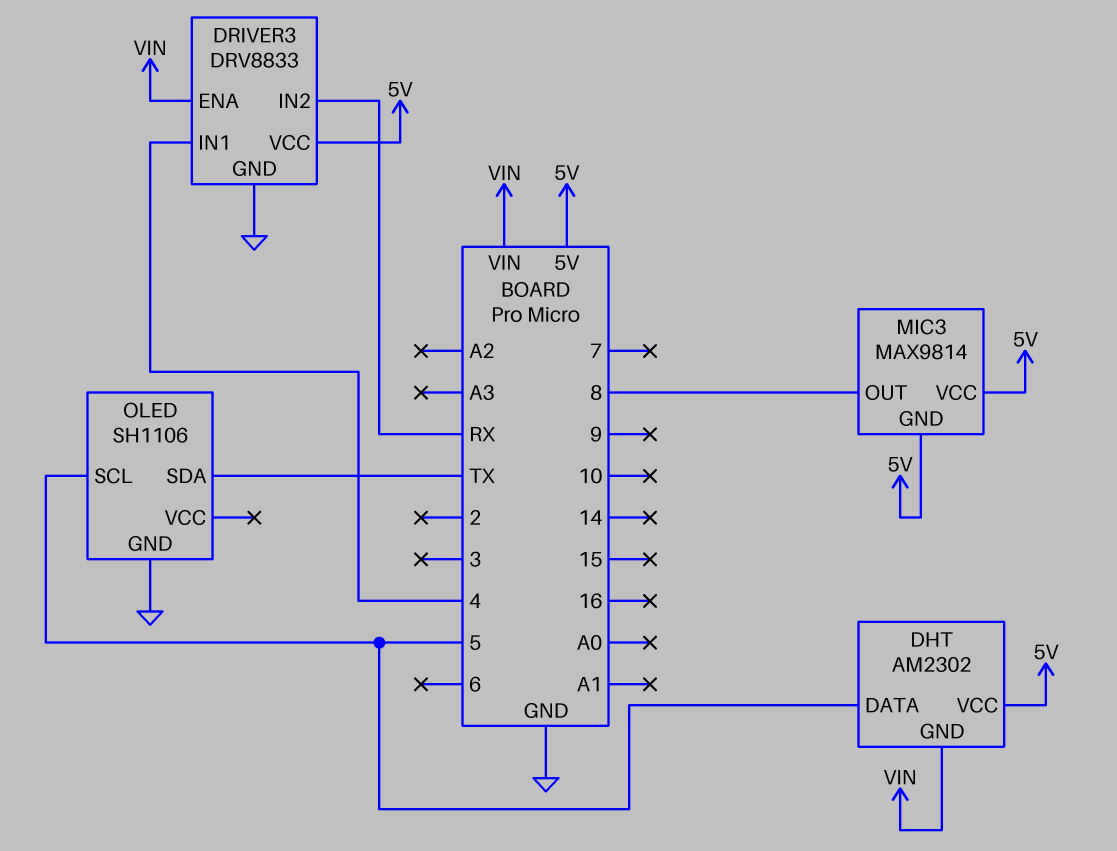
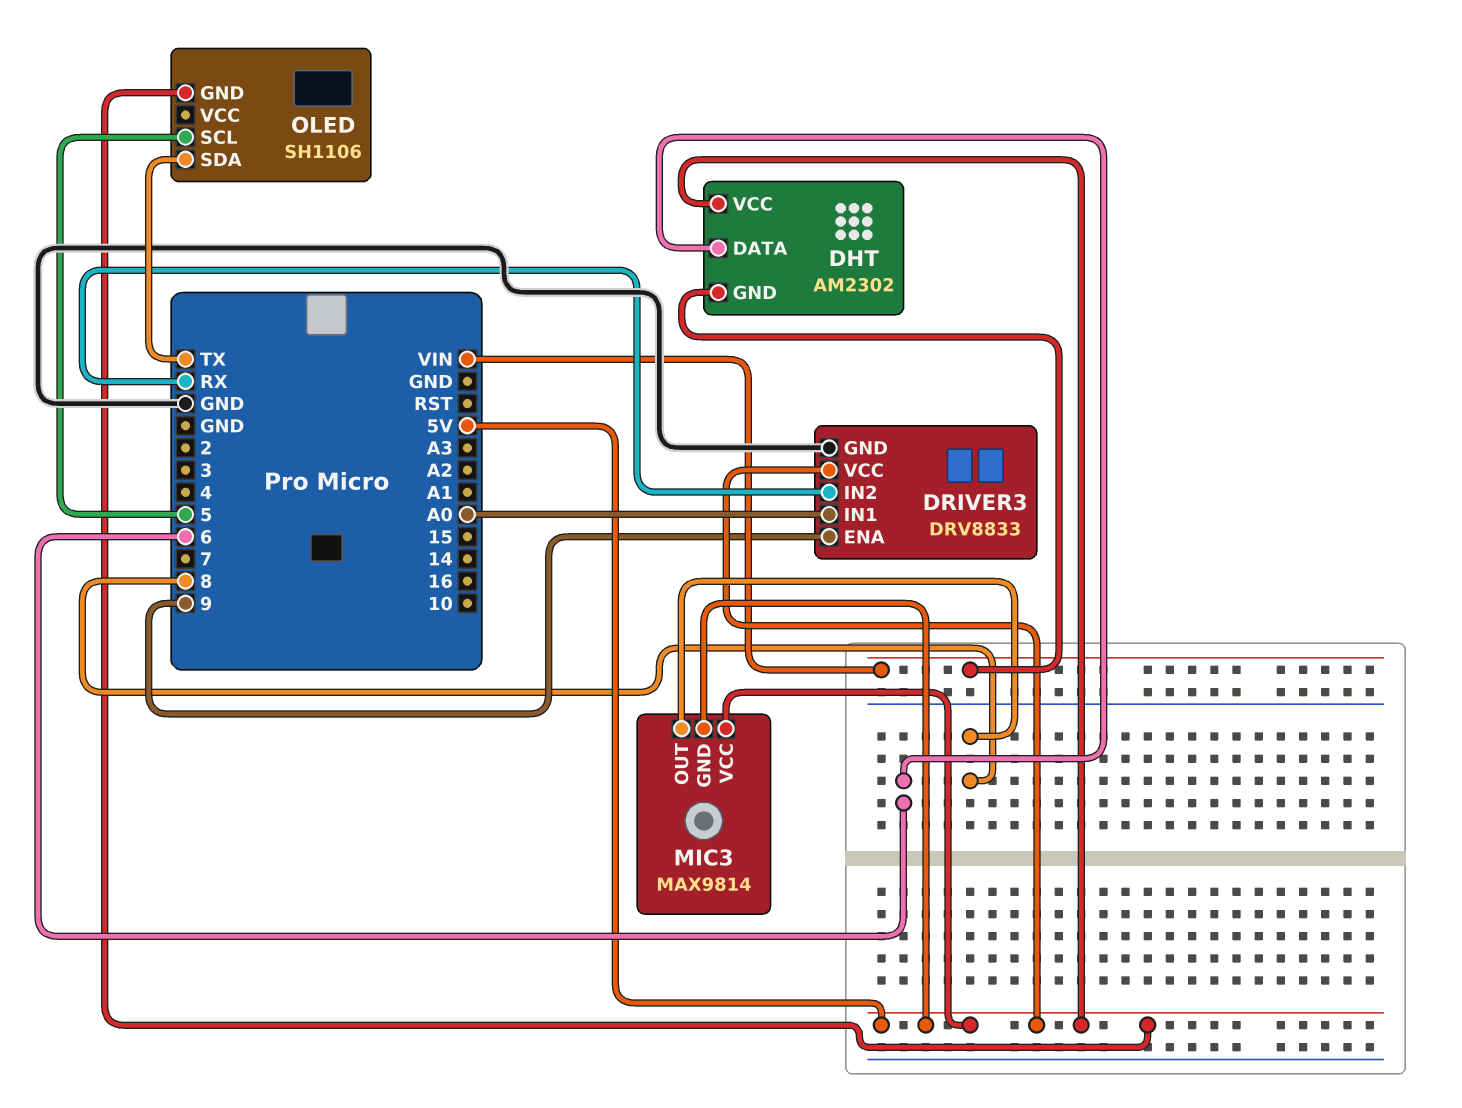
DHT pin DATA: 5 -> 6
DRIVER3 pin ENA: VIN -> 9
DRIVER3 pin IN1: 4 -> A0
OLED pin GND: GND -> 5V

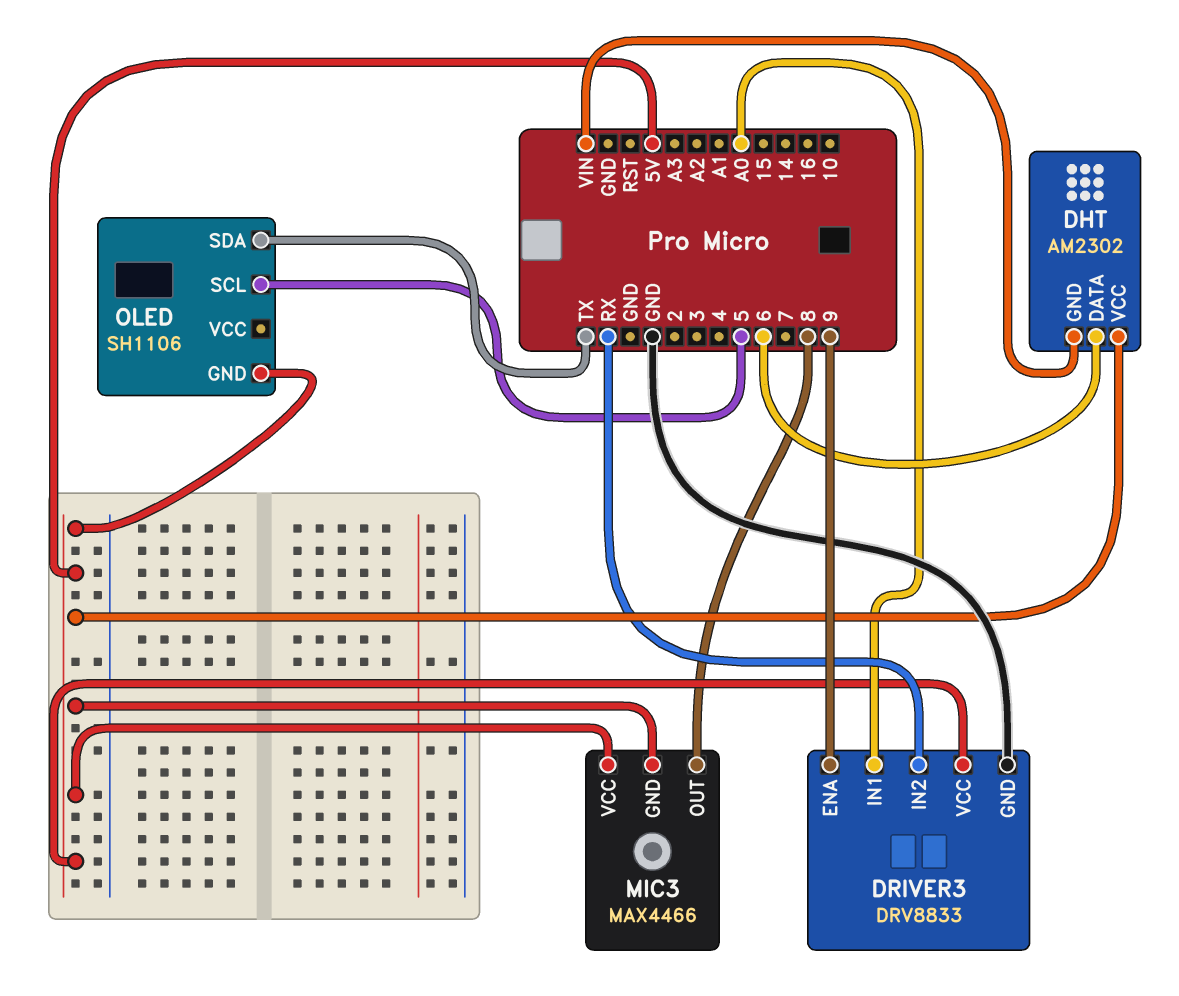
MIC3: MAX9814 -> MAX4466

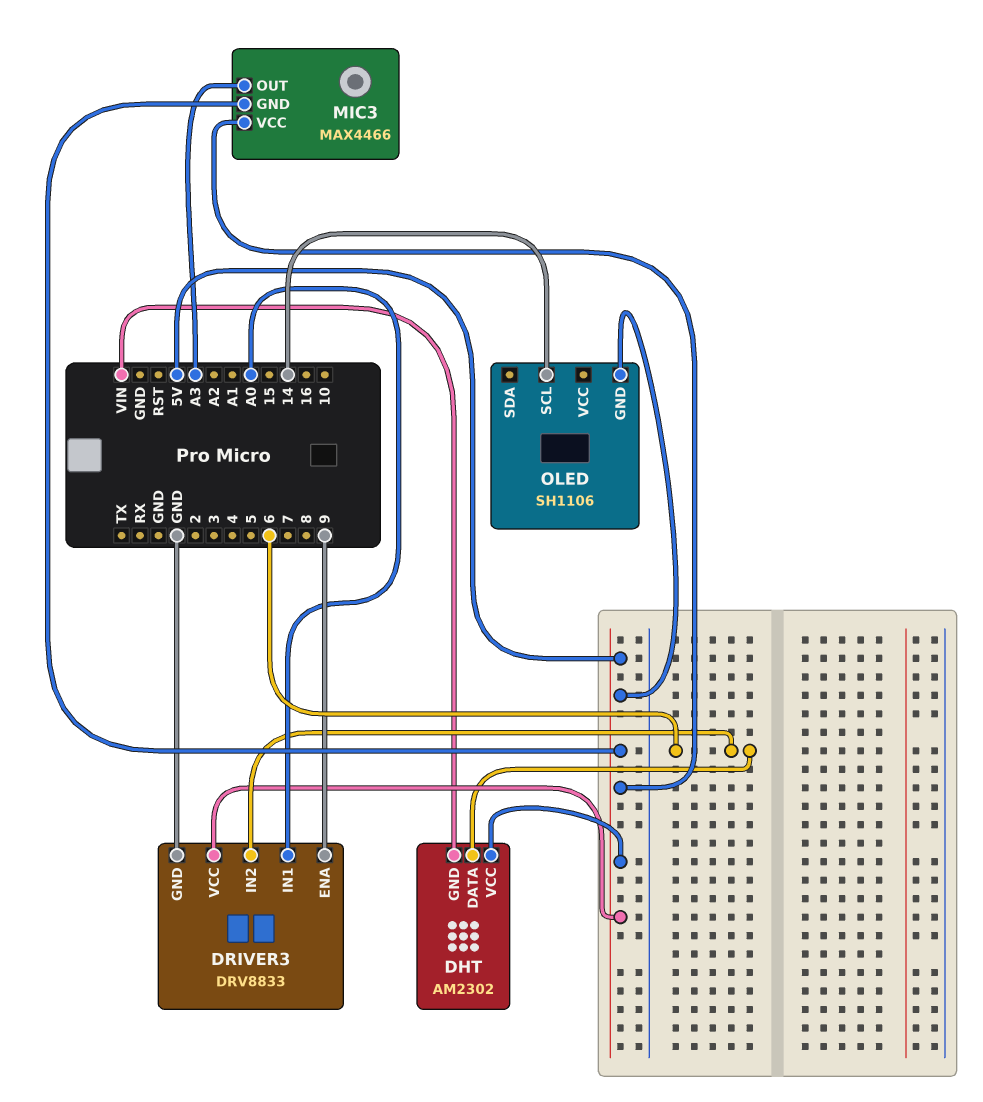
DRIVER3 pin IN2: RX -> 6
MIC3 pin OUT: 8 -> A3
OLED pin SCL: 5 -> 14
OLED pin SDA: TX -> none

